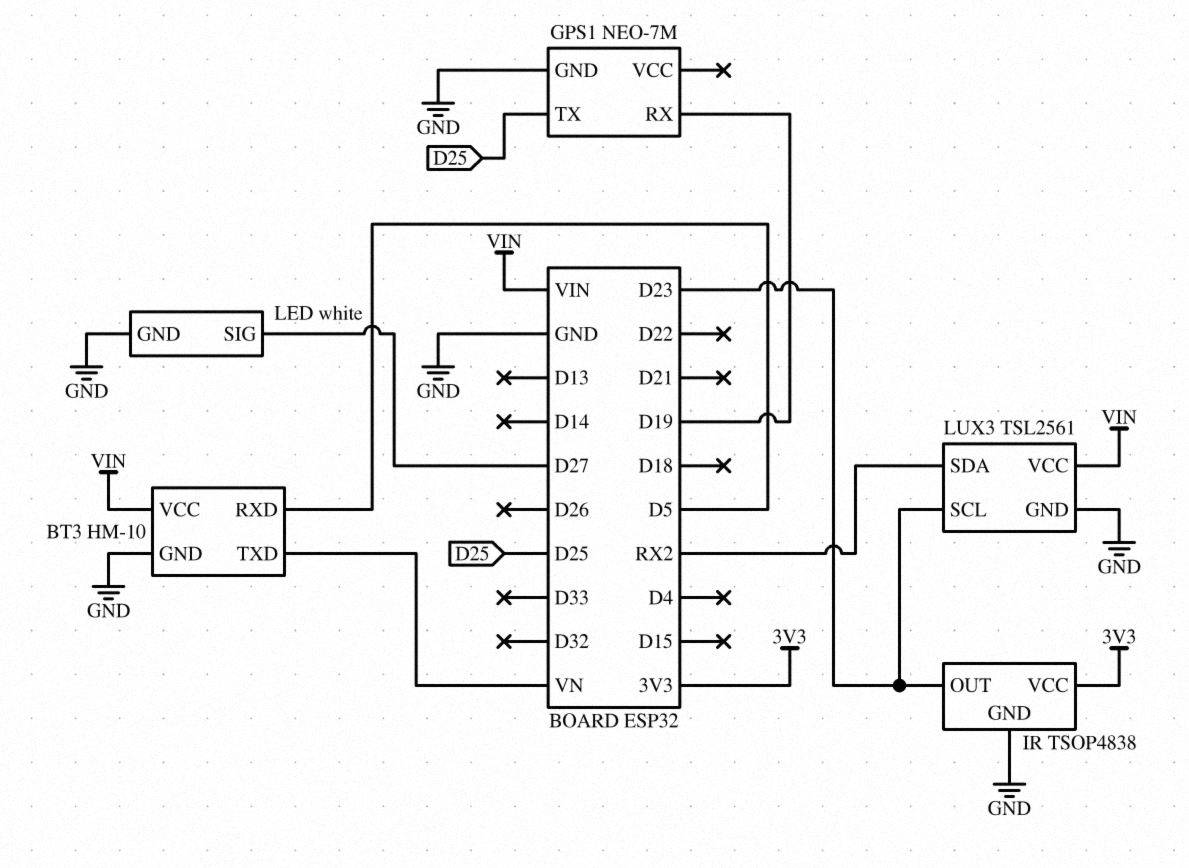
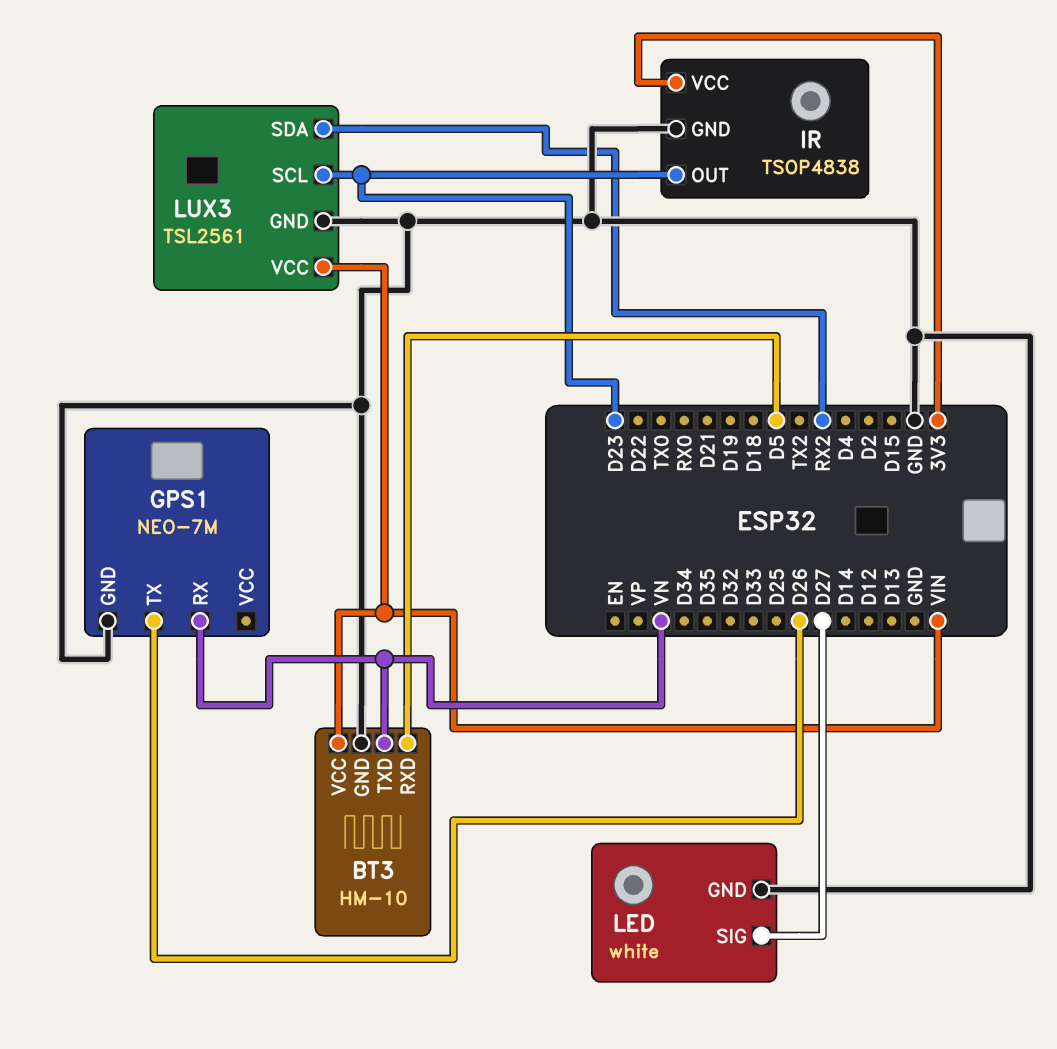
GPS1 pin RX: D19 -> VN
GPS1 pin TX: D25 -> D26

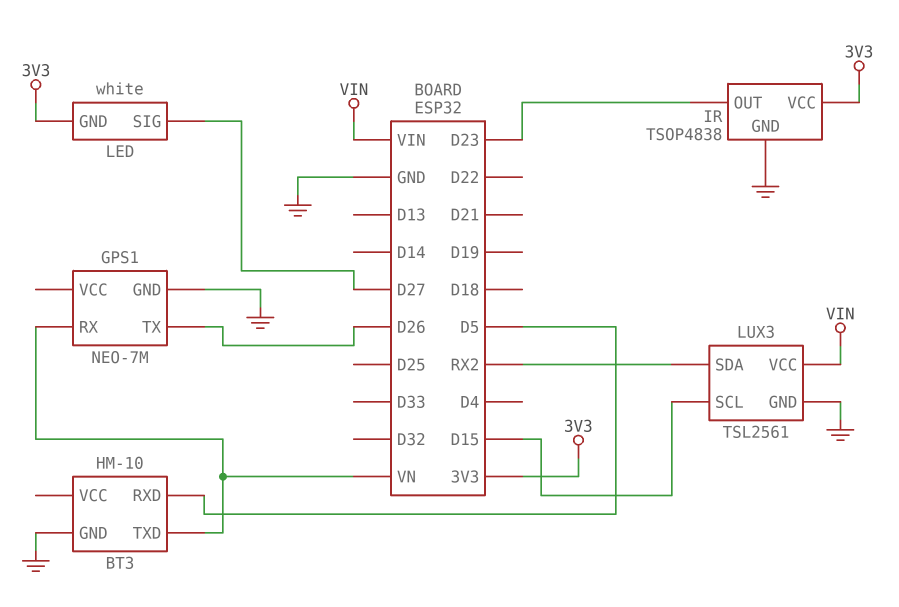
BT3 pin VCC: VIN -> none
LED pin GND: GND -> 3V3
LUX3 pin SCL: D23 -> D15

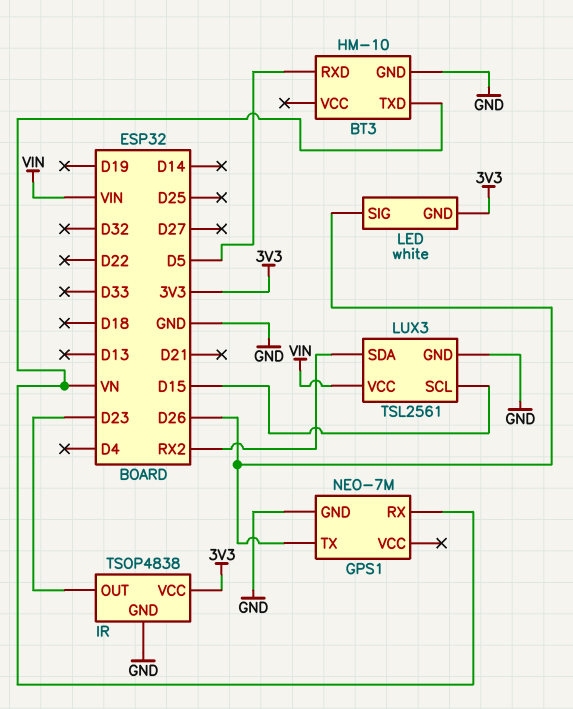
LED pin SIG: D27 -> D26

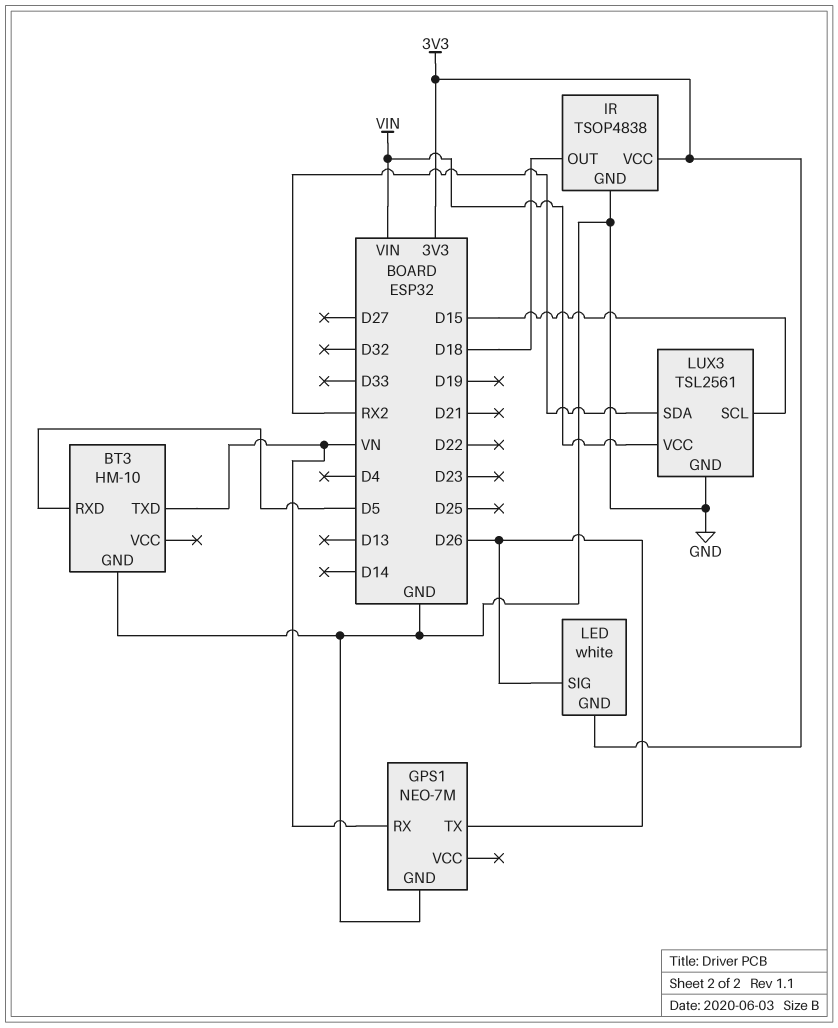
IR pin OUT: D23 -> D18

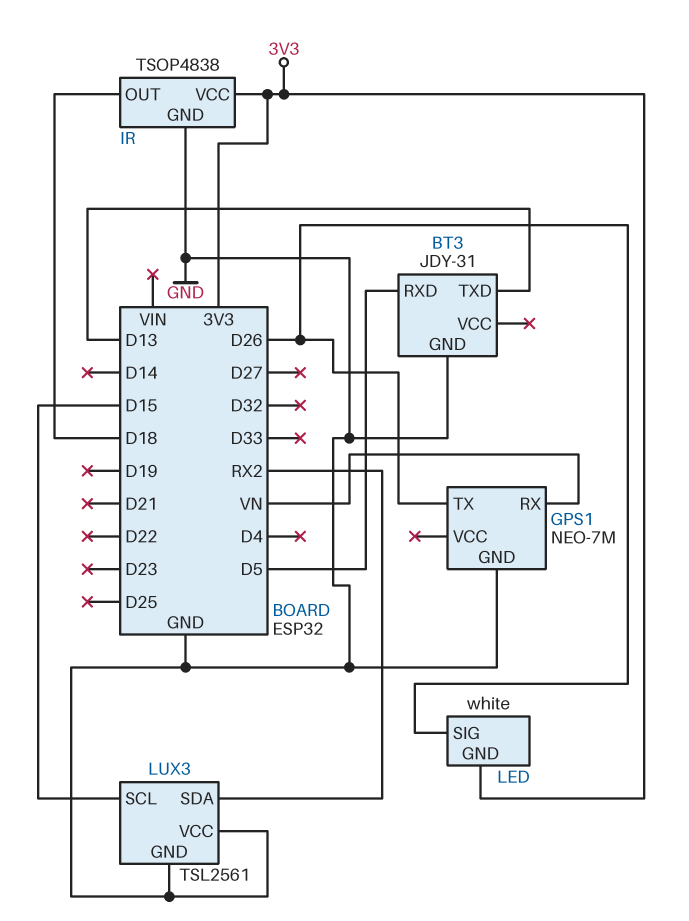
BT3: HM-10 -> JDY-31
BT3 pin TXD: VN -> D13
LUX3 pin VCC: VIN -> GND

